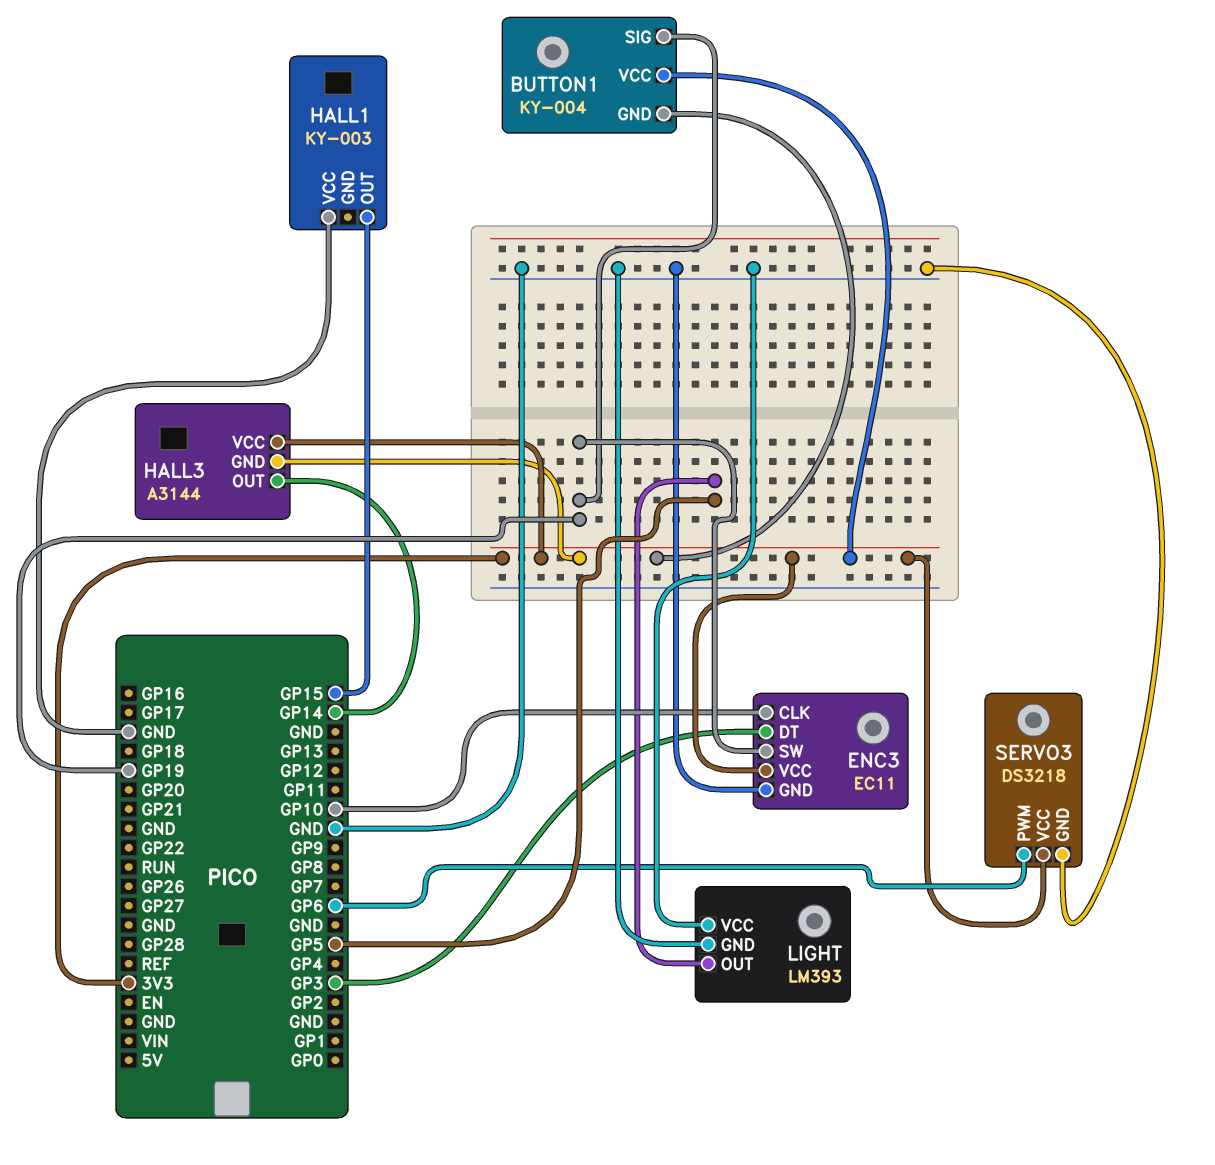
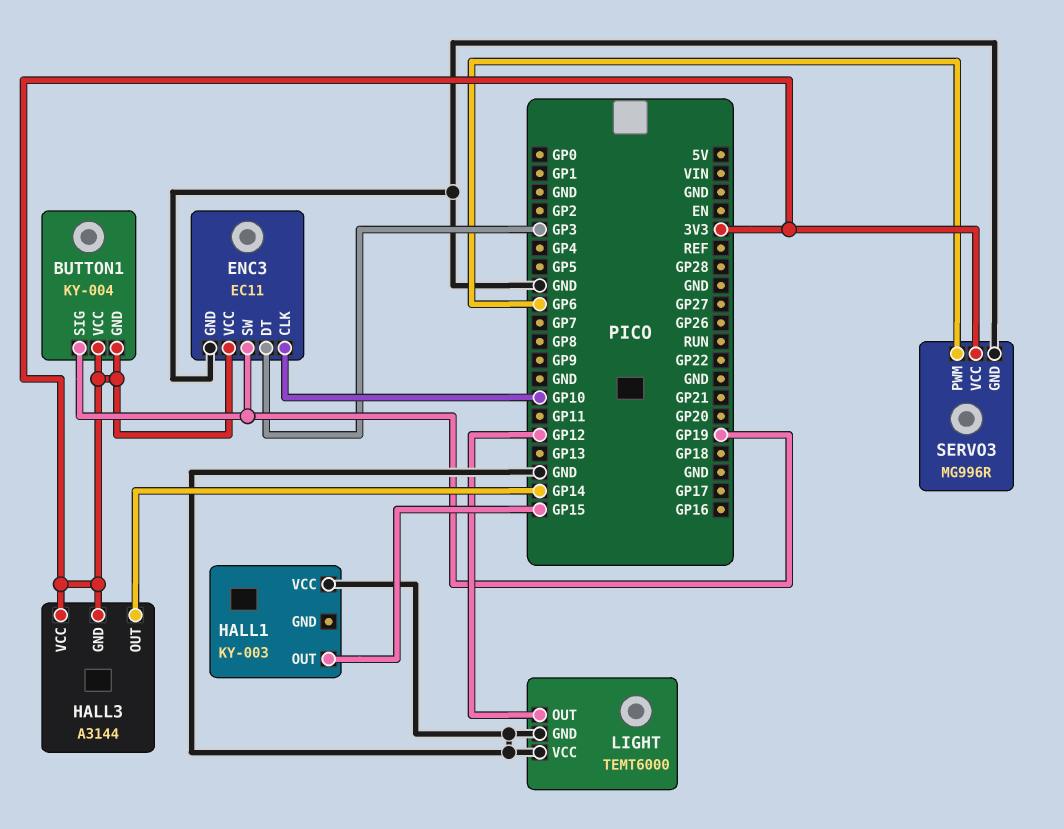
LIGHT: LM393 -> TEMT6000
LIGHT pin OUT: GP5 -> GP12
SERVO3: DS3218 -> MG996R

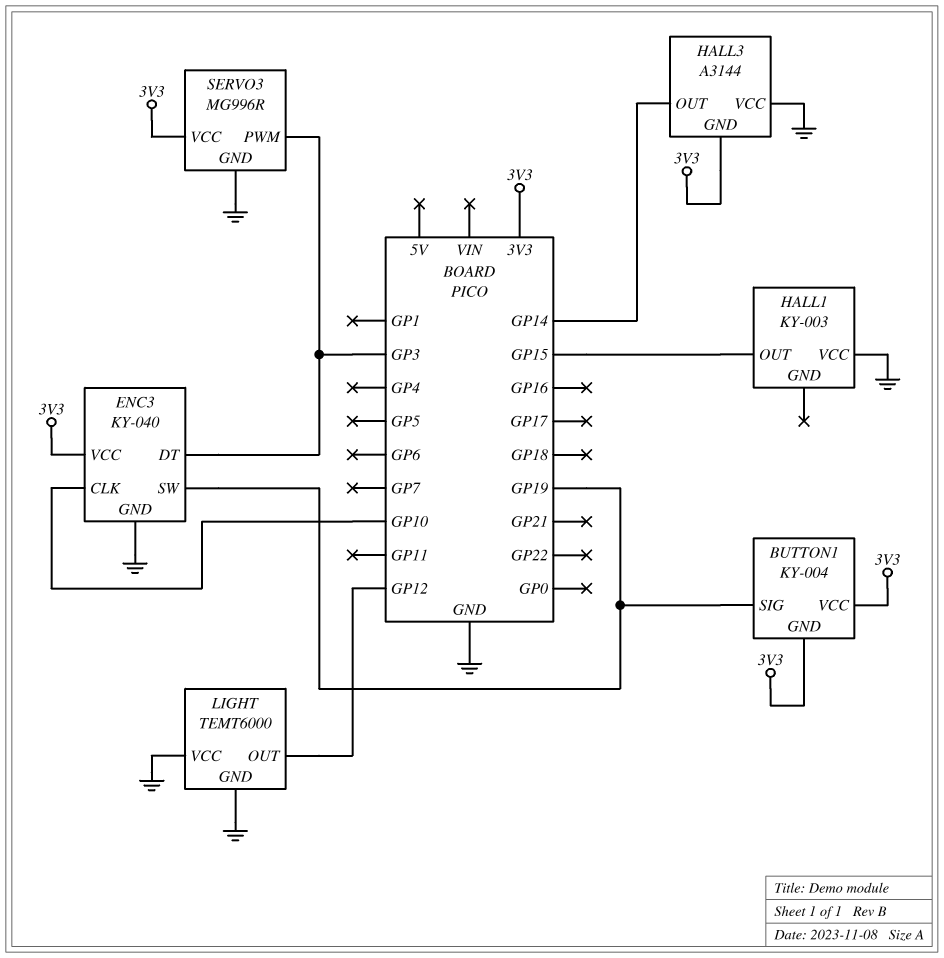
ENC3: EC11 -> KY-040
HALL3 pin VCC: 3V3 -> GND
SERVO3 pin PWM: GP6 -> GP3

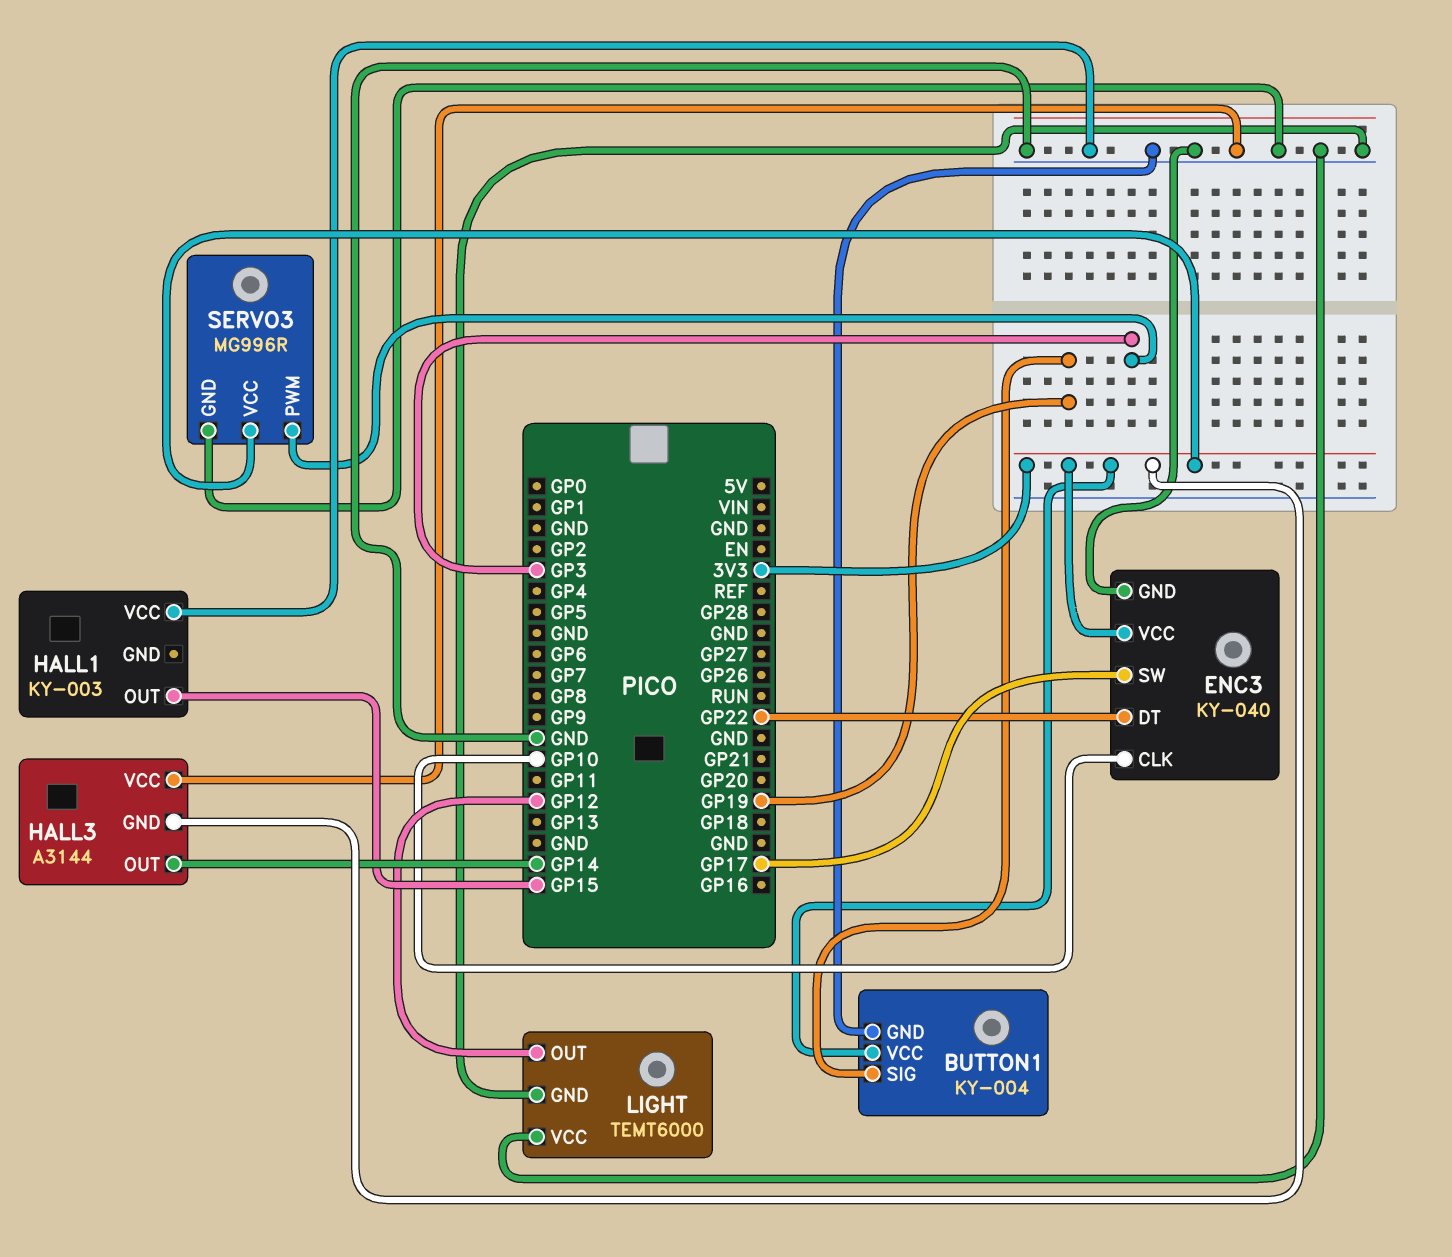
BUTTON1 pin GND: 3V3 -> GND
ENC3 pin DT: GP3 -> GP22
ENC3 pin SW: GP19 -> GP17

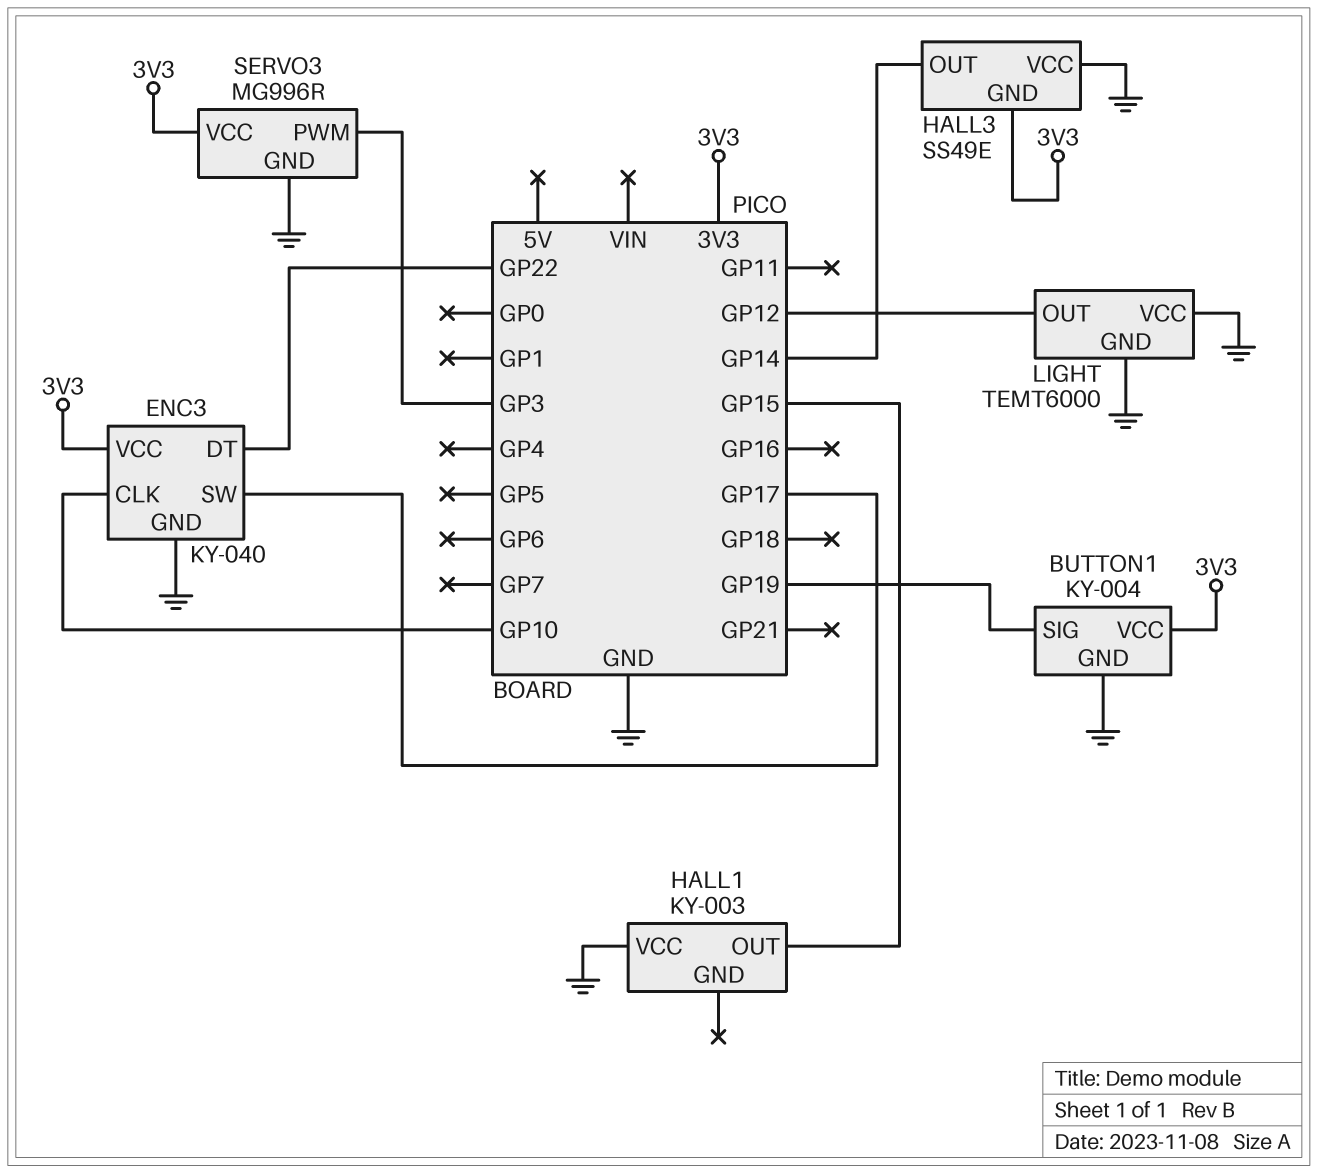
HALL3: A3144 -> SS49E

